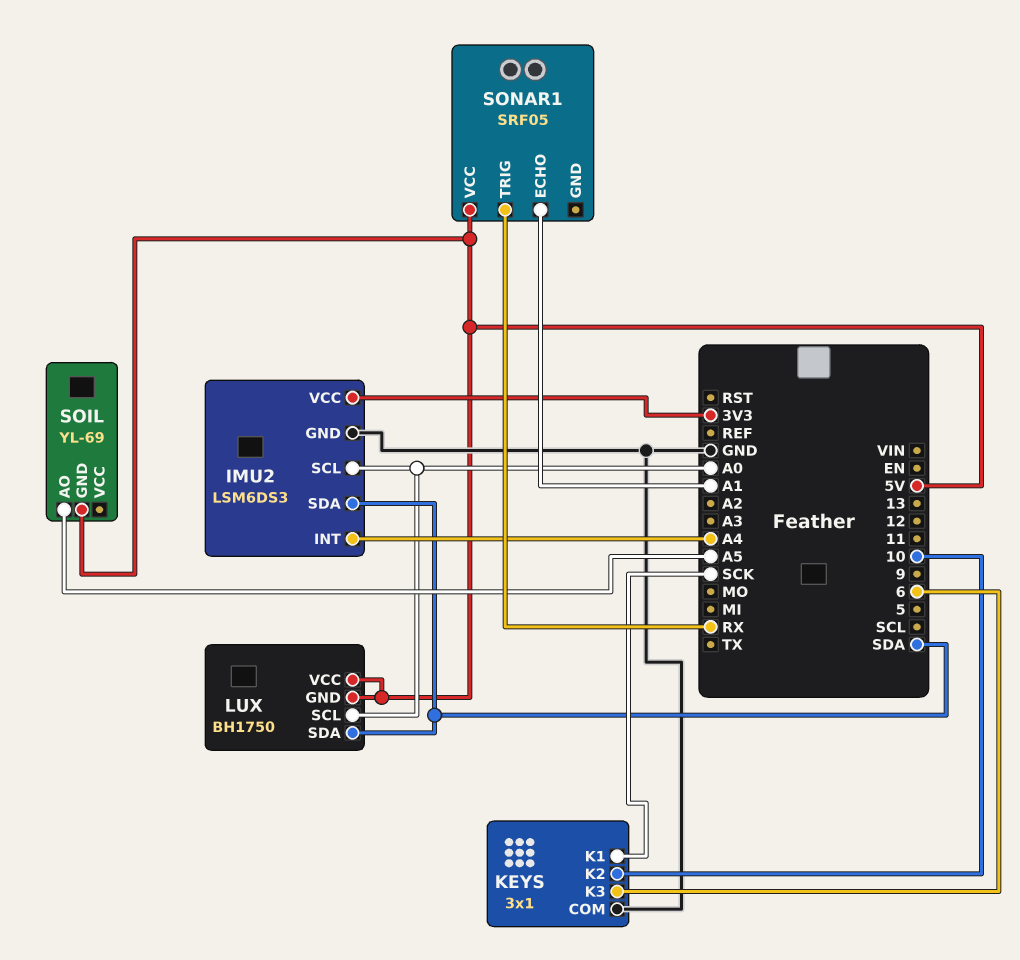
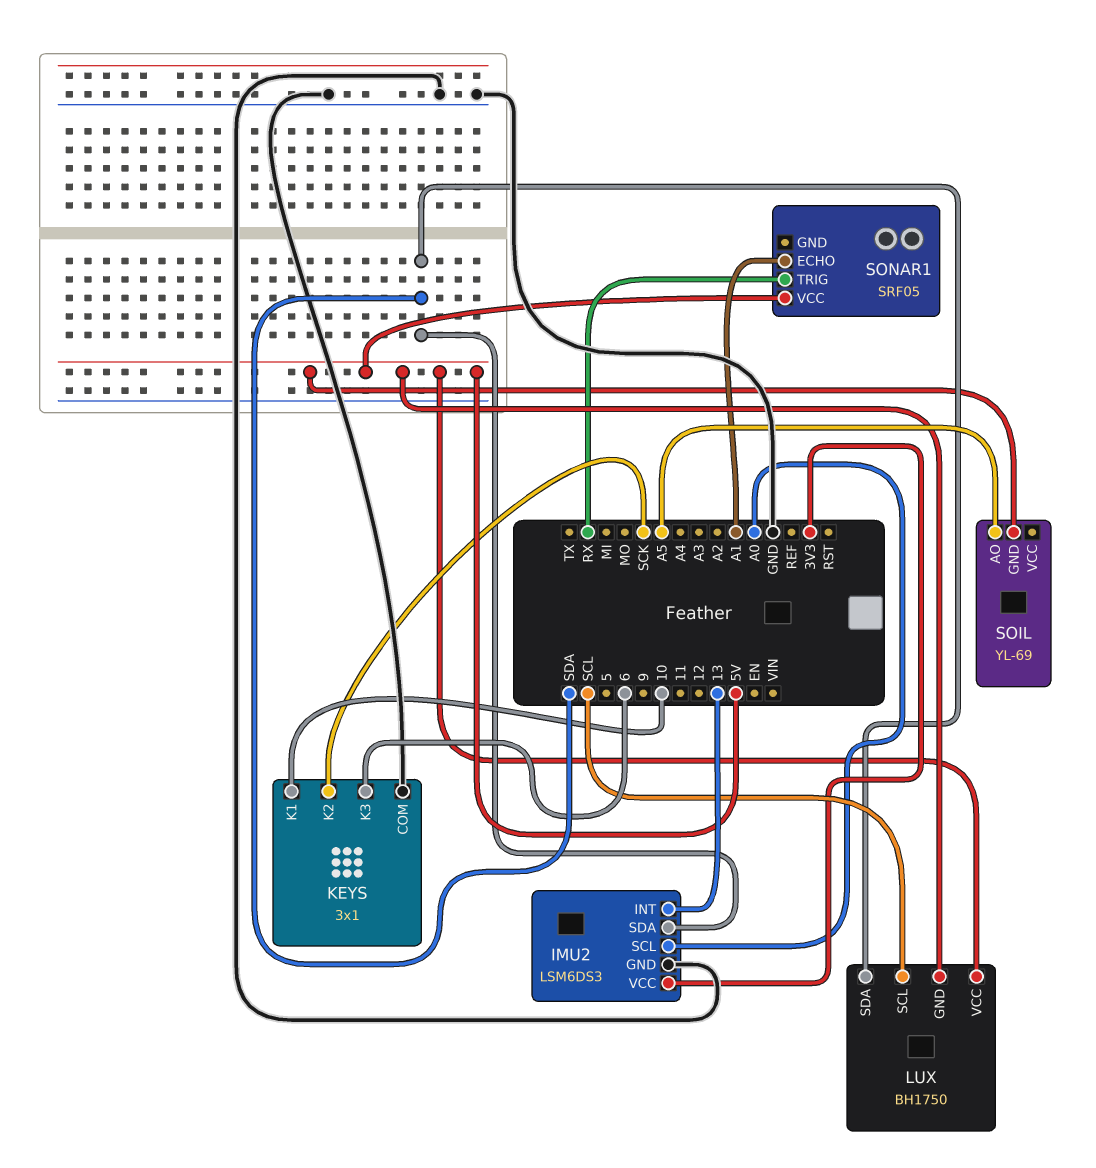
IMU2 pin INT: A4 -> 13
KEYS pin K1: SCK -> 10
KEYS pin K2: 10 -> SCK
LUX pin SCL: A0 -> SCL

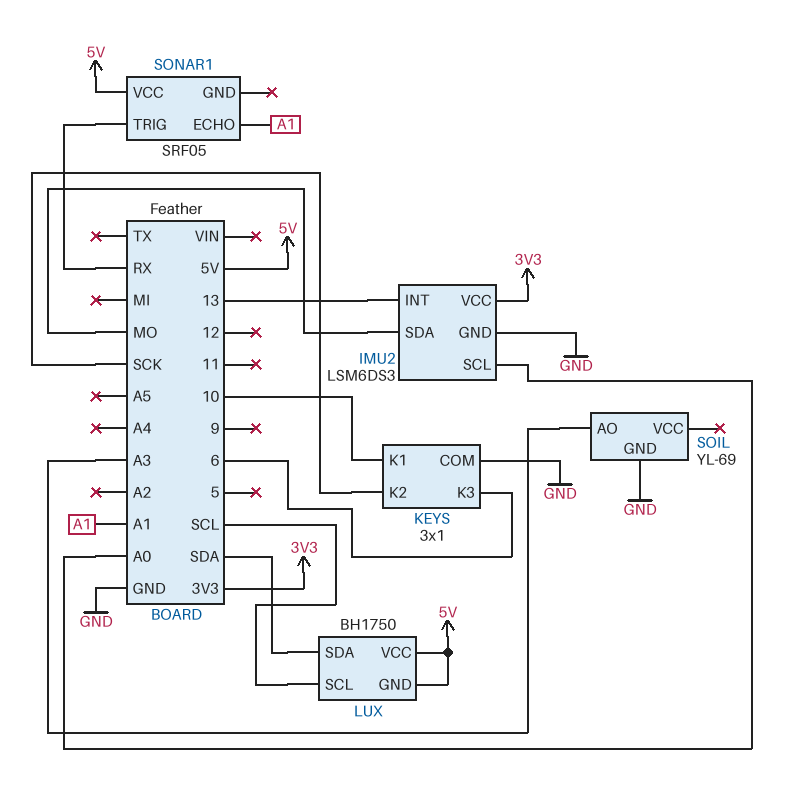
IMU2 pin SDA: SDA -> MO
SOIL pin AO: A5 -> A3
SOIL pin GND: 5V -> GND

